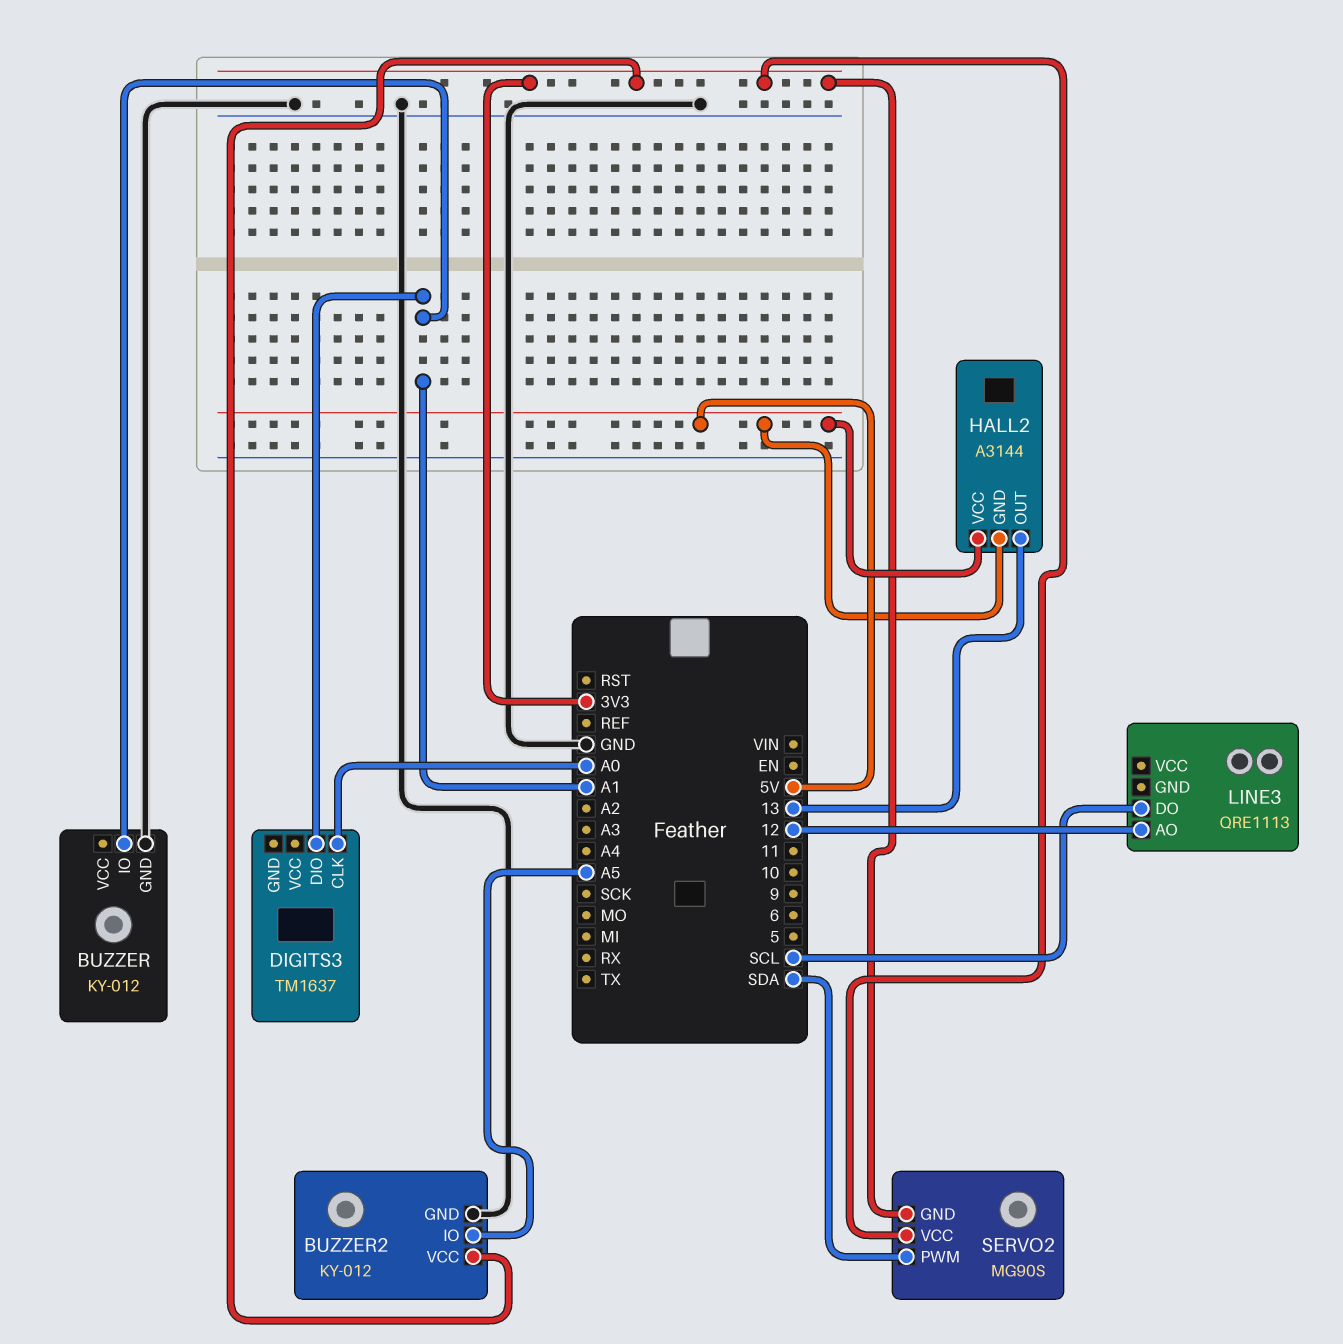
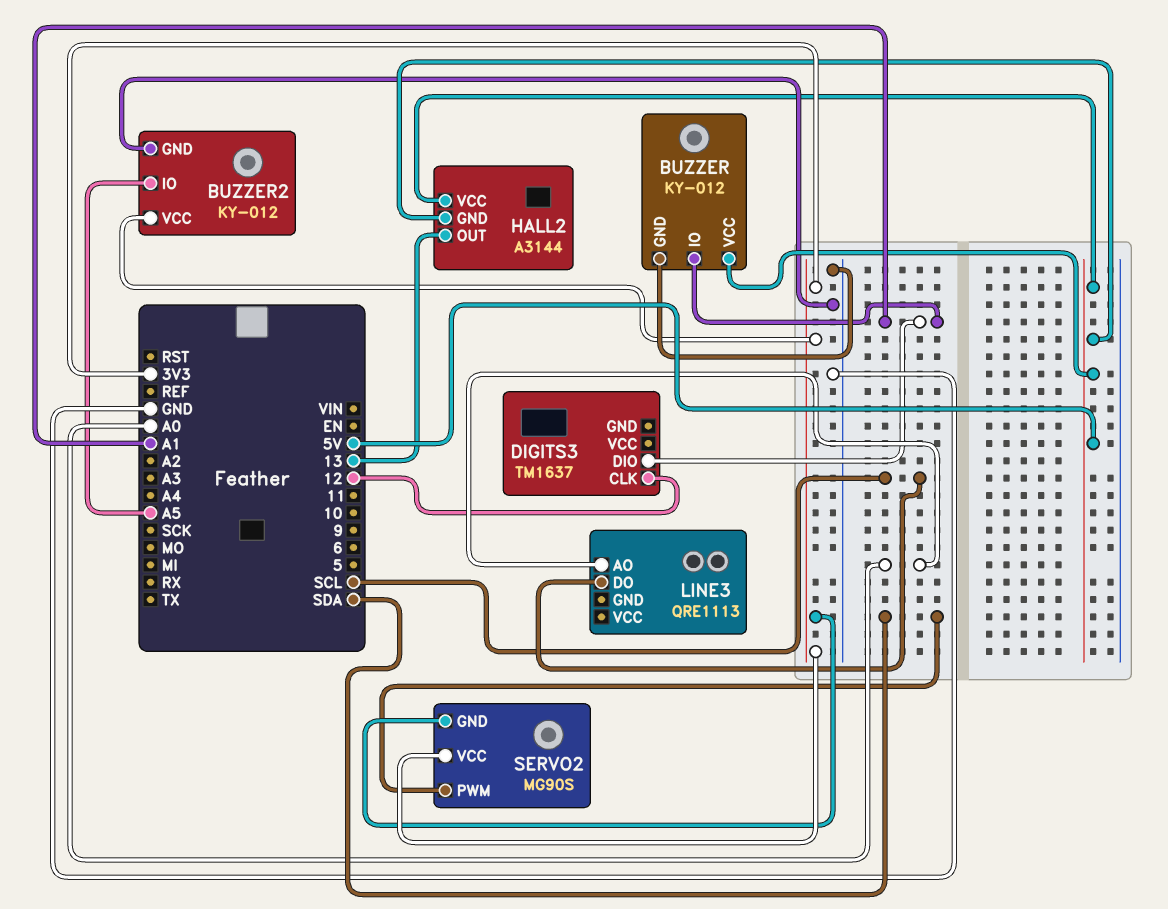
BUZZER pin VCC: none -> 5V
DIGITS3 pin CLK: A0 -> 12
LINE3 pin AO: 12 -> A0

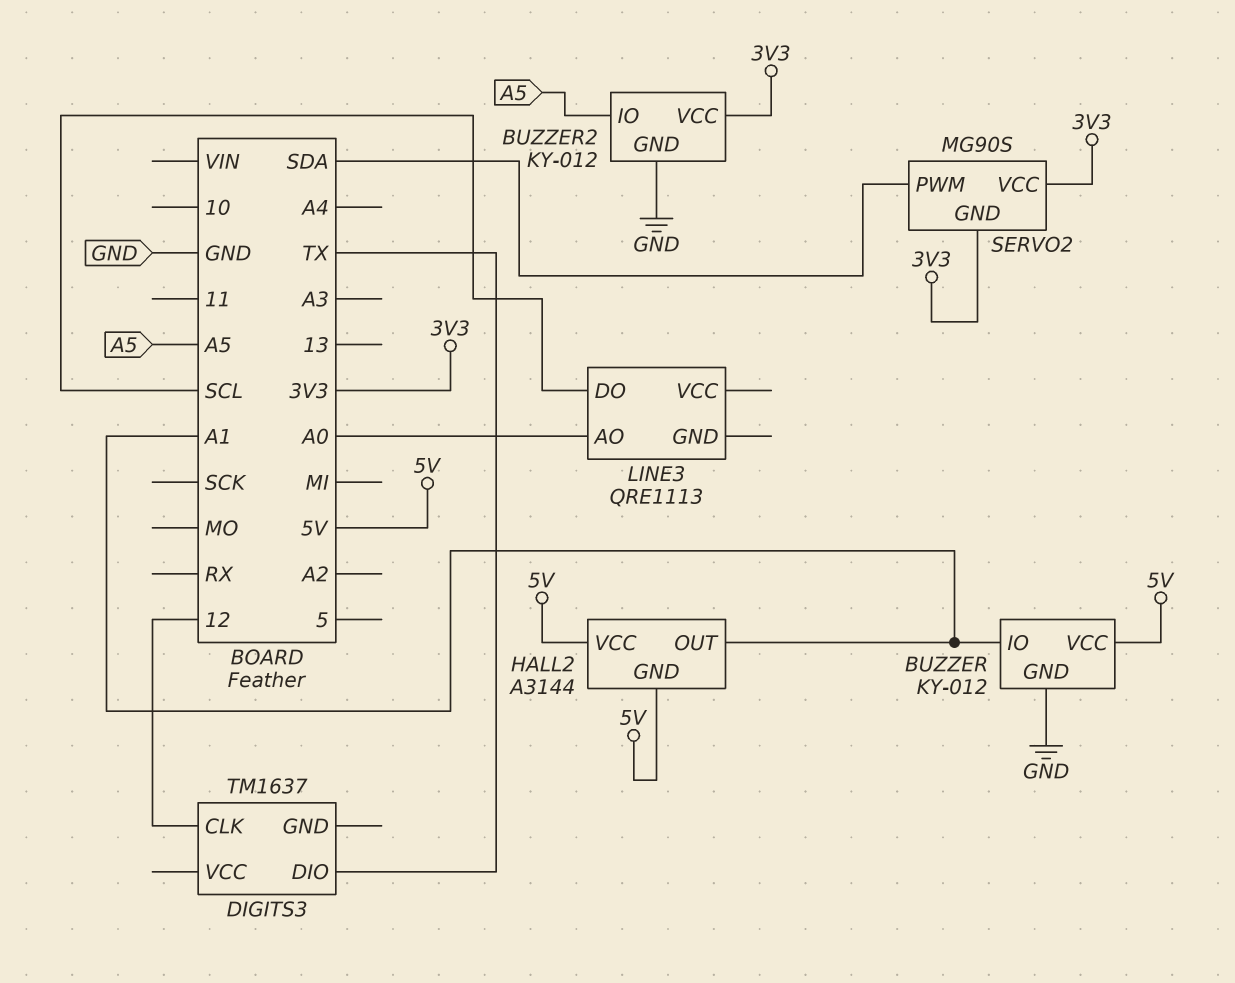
DIGITS3 pin DIO: A1 -> TX
HALL2 pin OUT: 13 -> A1

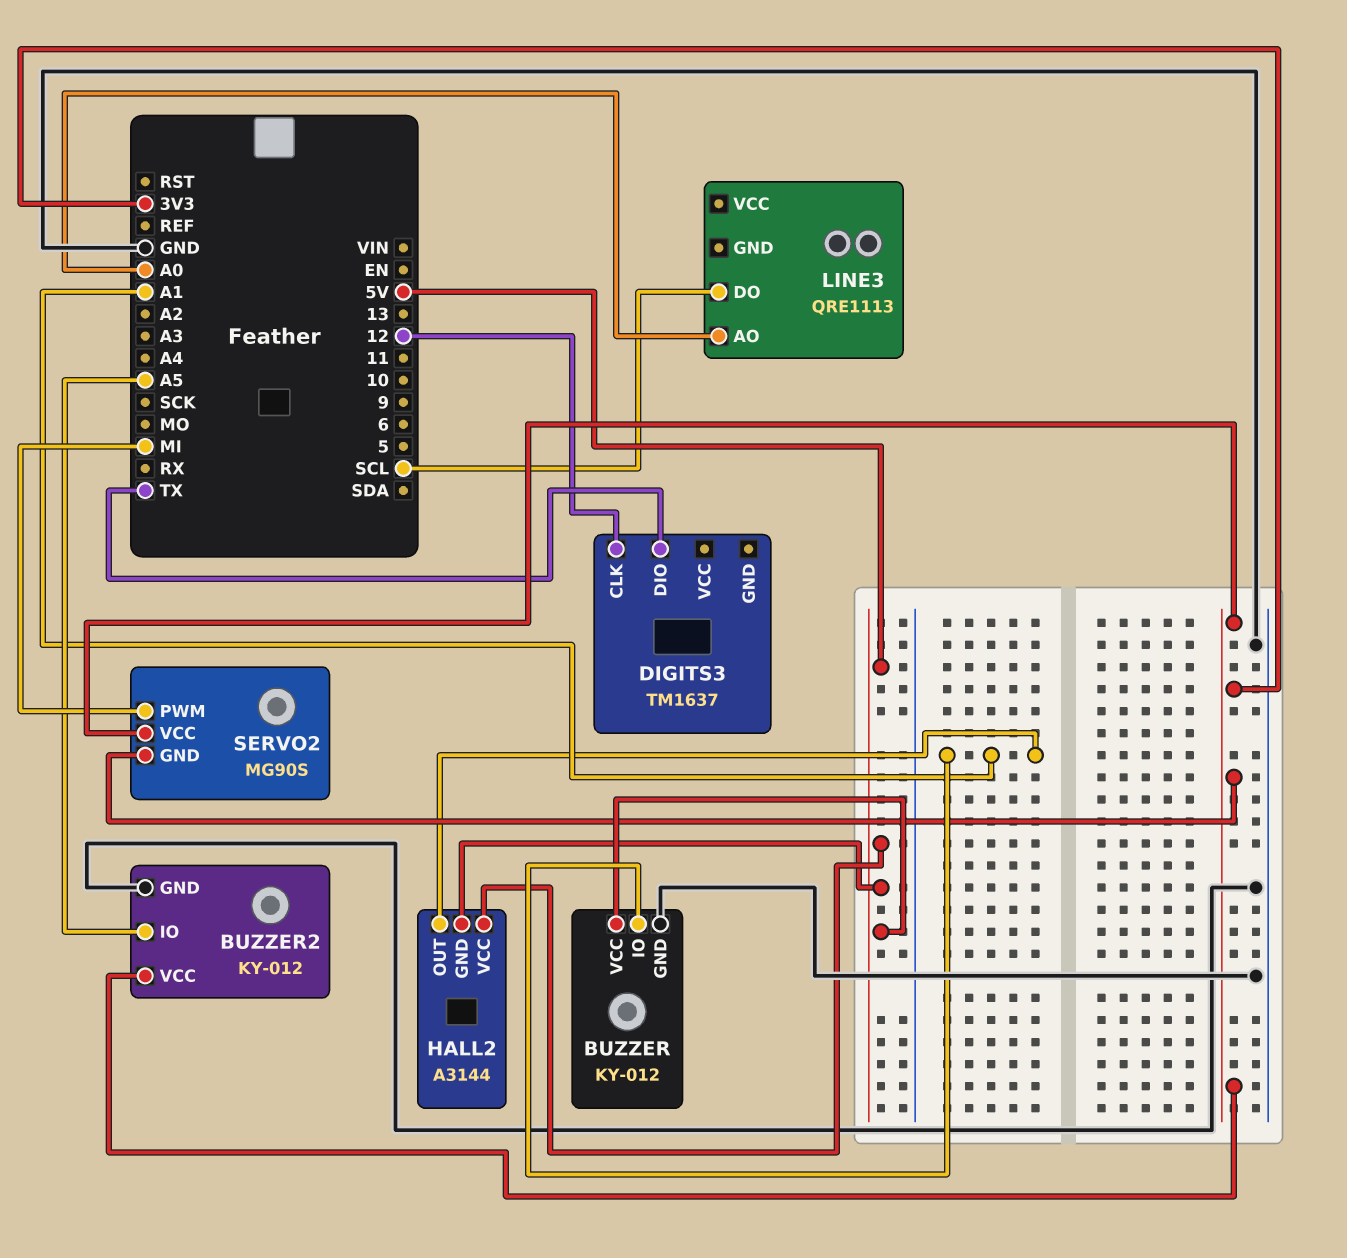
SERVO2 pin PWM: SDA -> MI

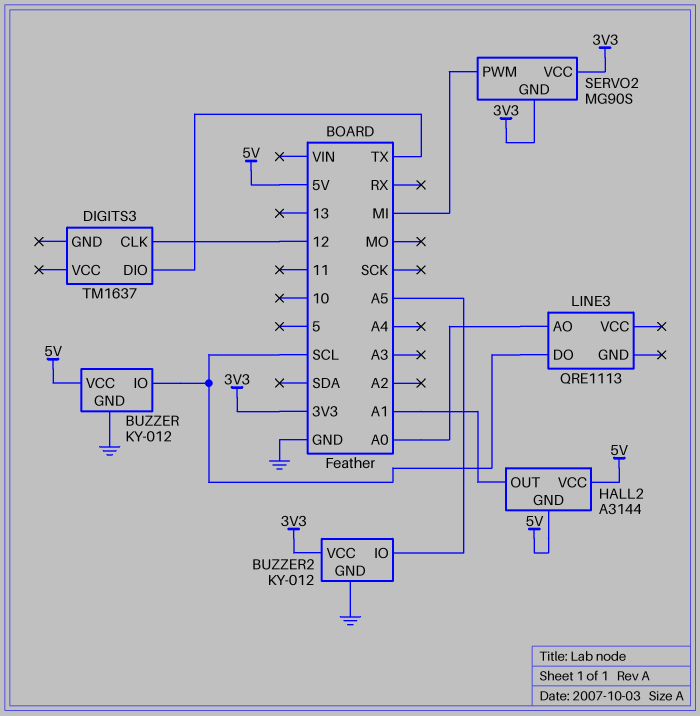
BUZZER pin IO: A1 -> SCL

